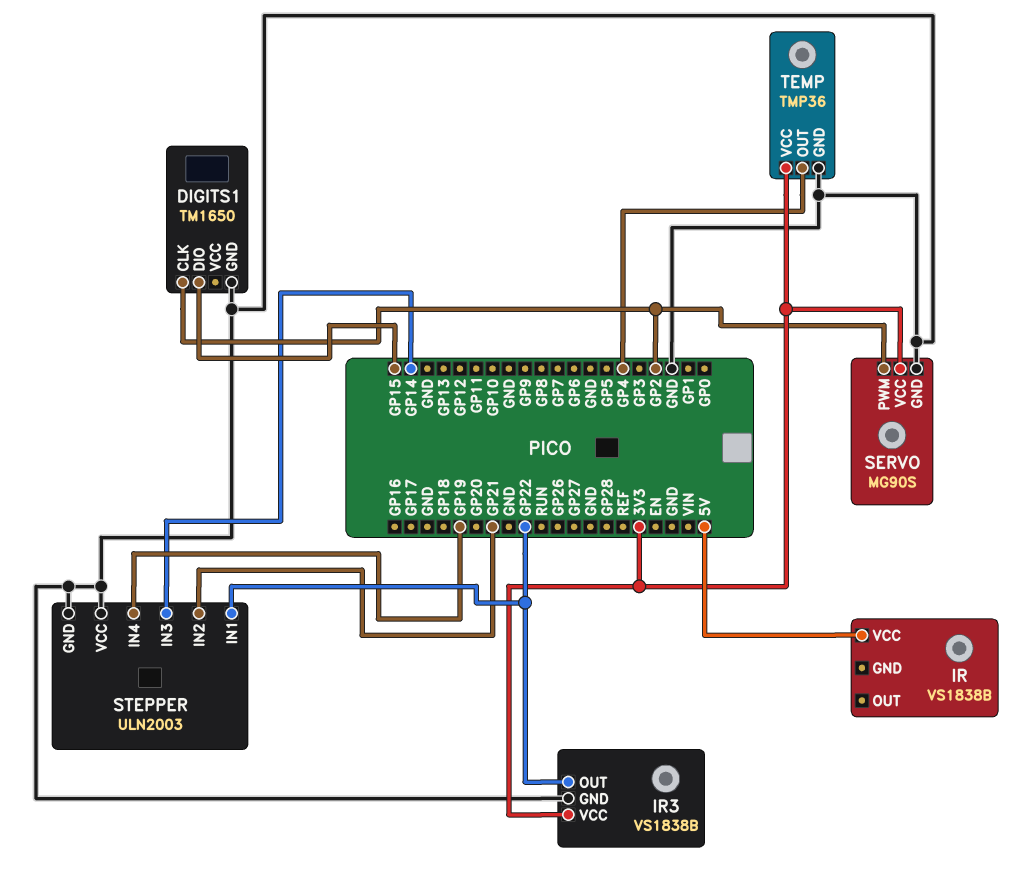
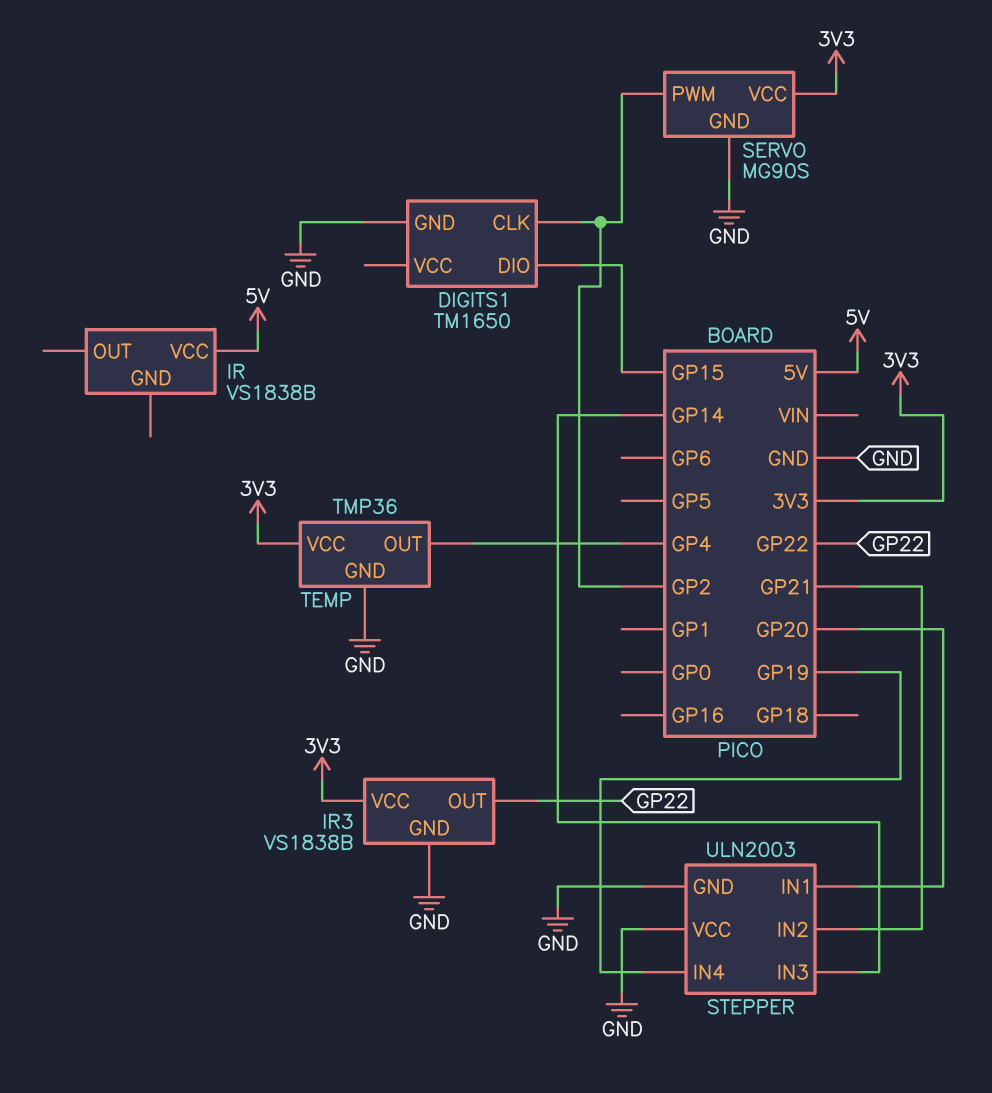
STEPPER pin IN1: GP22 -> GP20

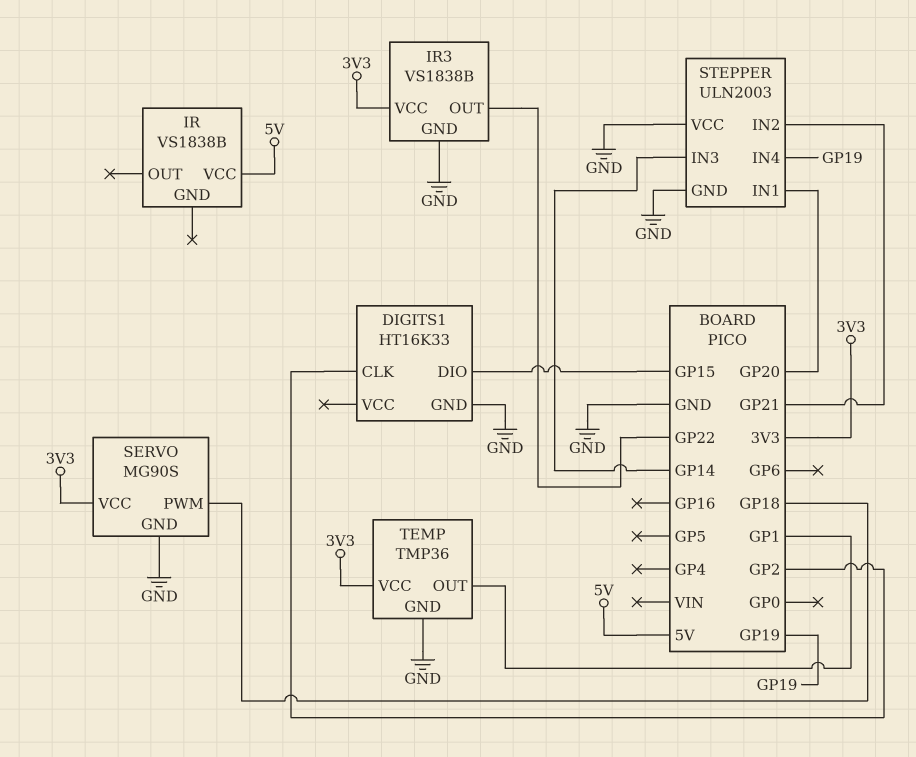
DIGITS1: TM1650 -> HT16K33
SERVO pin PWM: GP2 -> GP18
TEMP pin OUT: GP4 -> GP1

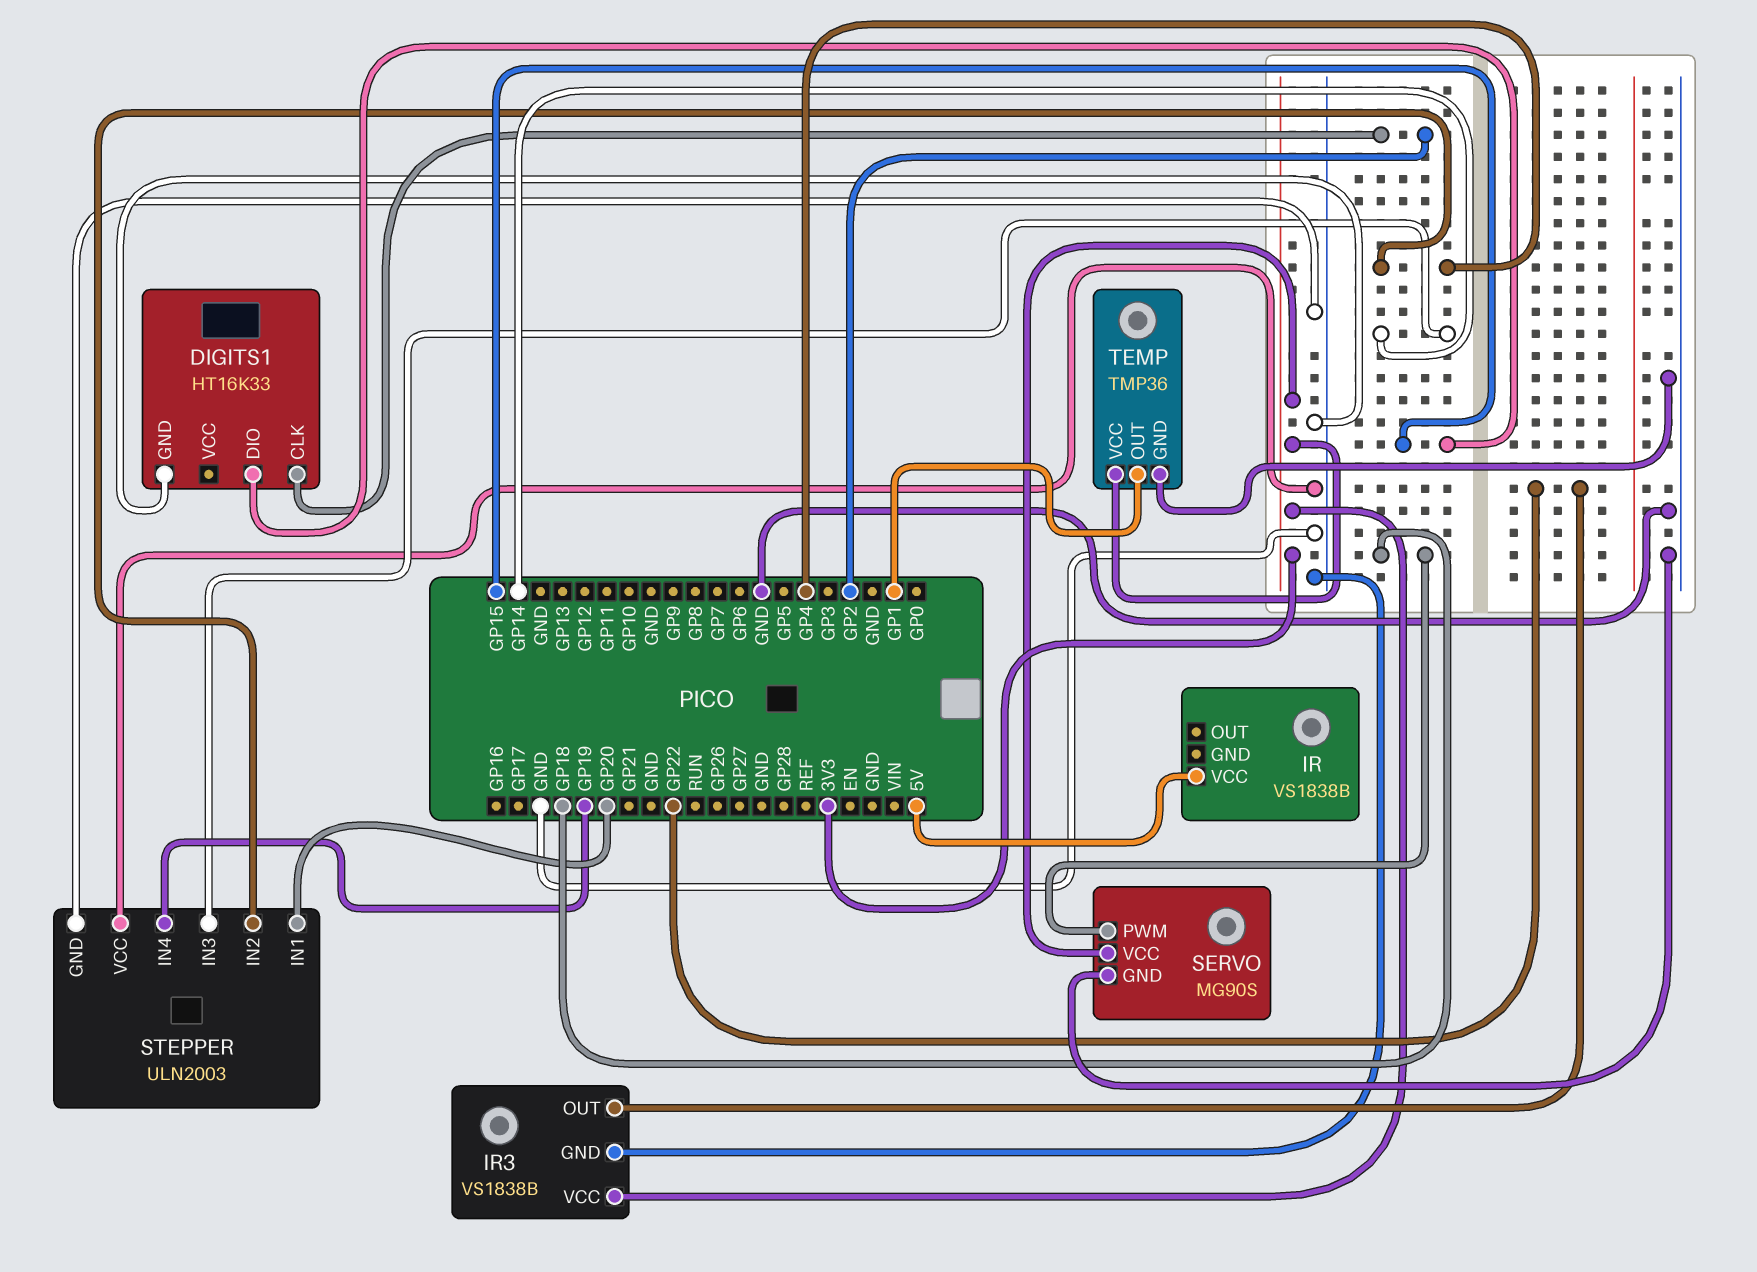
STEPPER pin IN2: GP21 -> GP4

